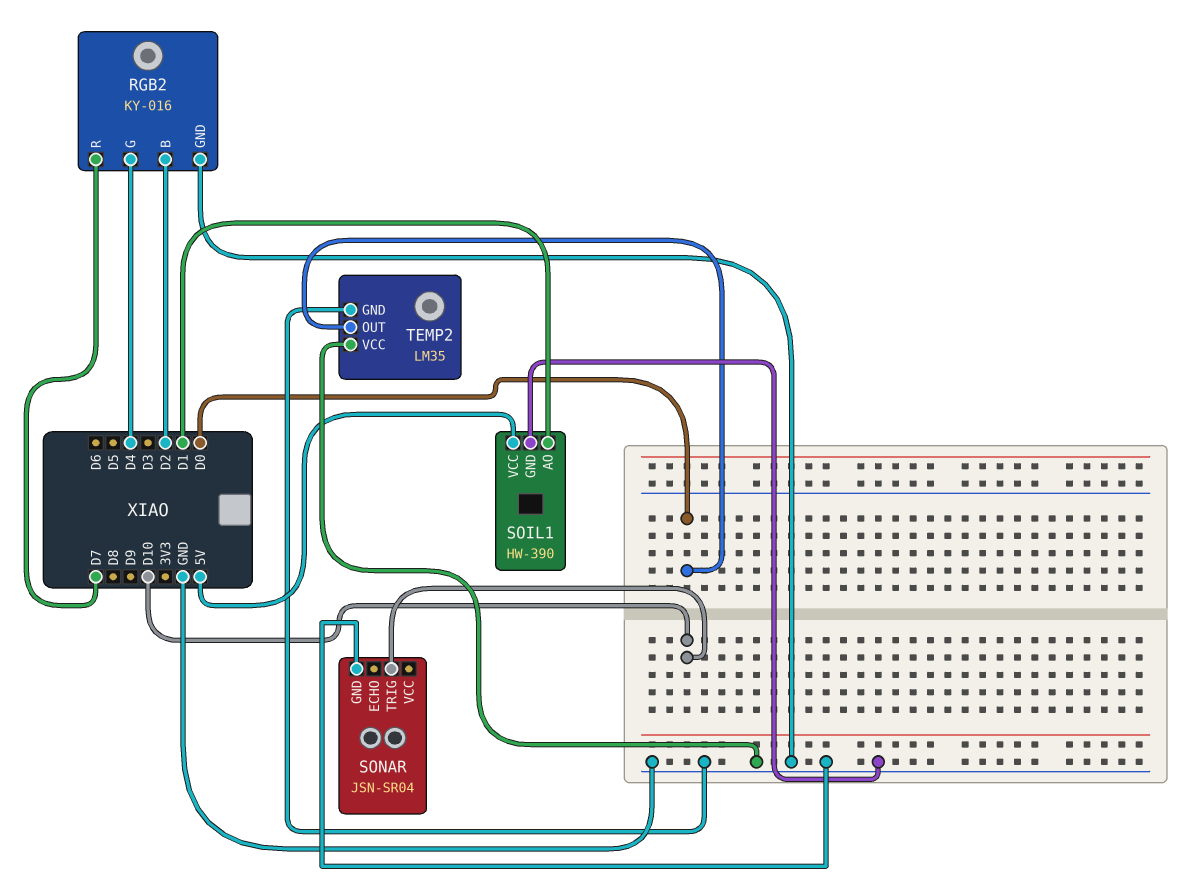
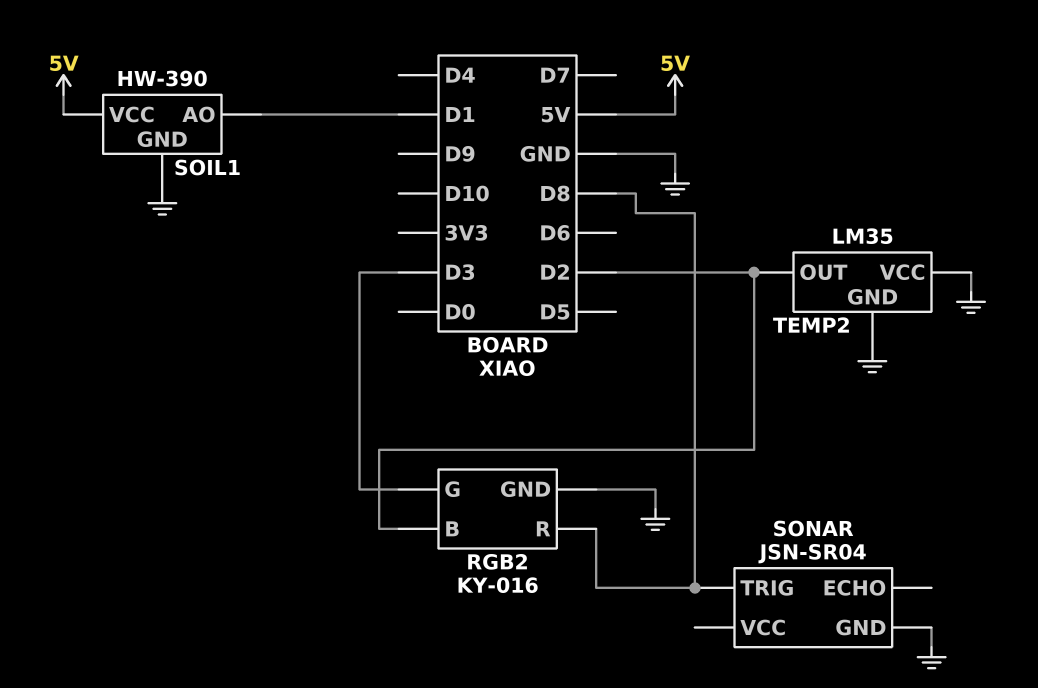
RGB2 pin G: D4 -> D3
RGB2 pin R: D7 -> D8
SONAR pin TRIG: D10 -> D8
TEMP2 pin OUT: D0 -> D2

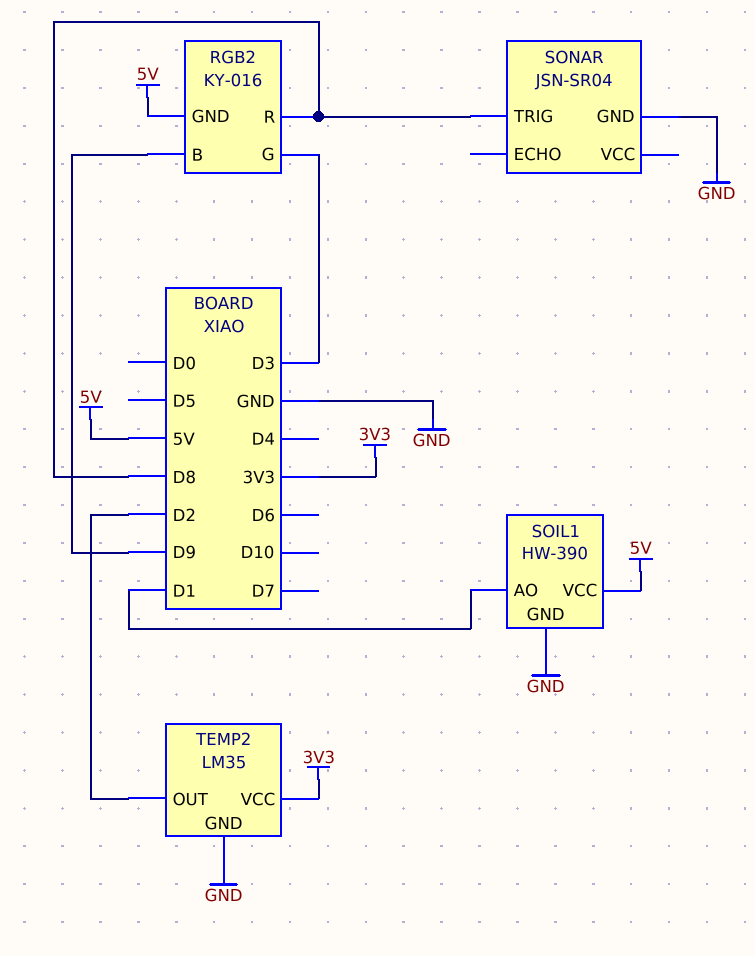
RGB2 pin B: D2 -> D9
RGB2 pin GND: GND -> 5V
TEMP2 pin VCC: GND -> 3V3

